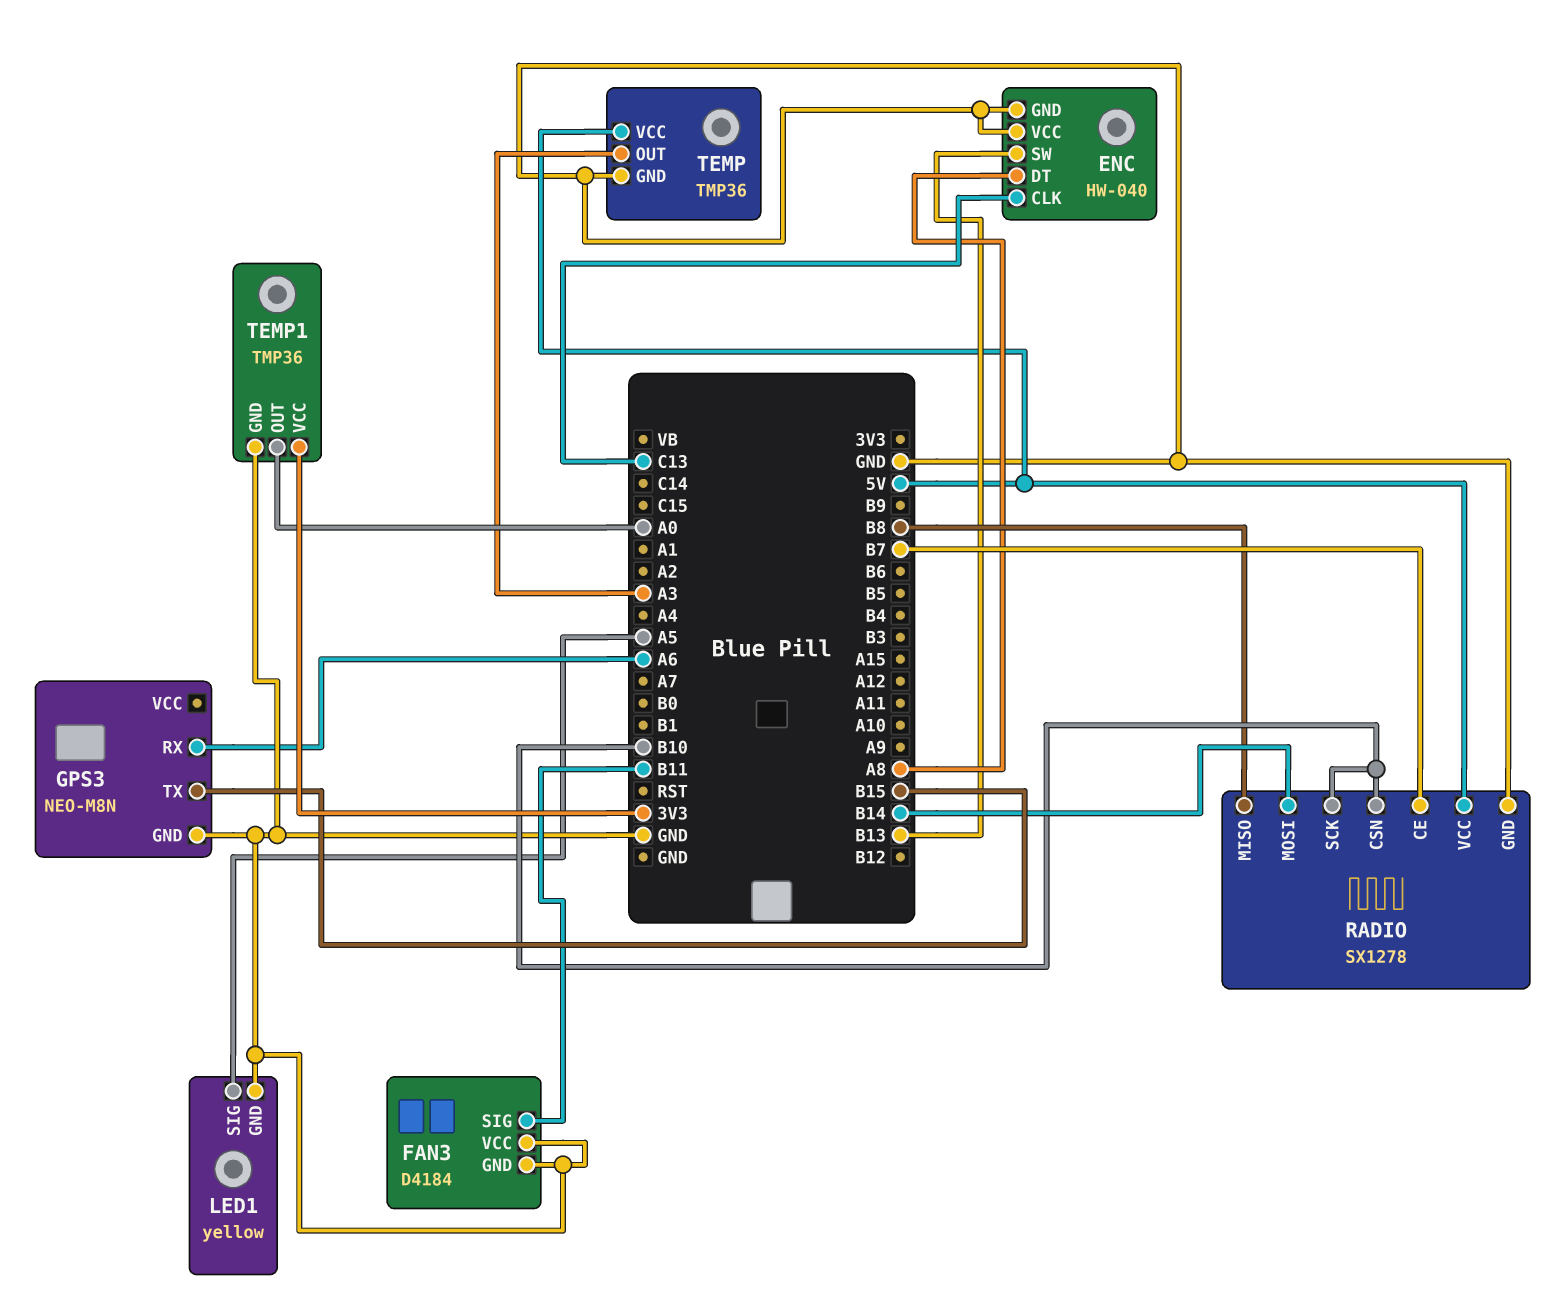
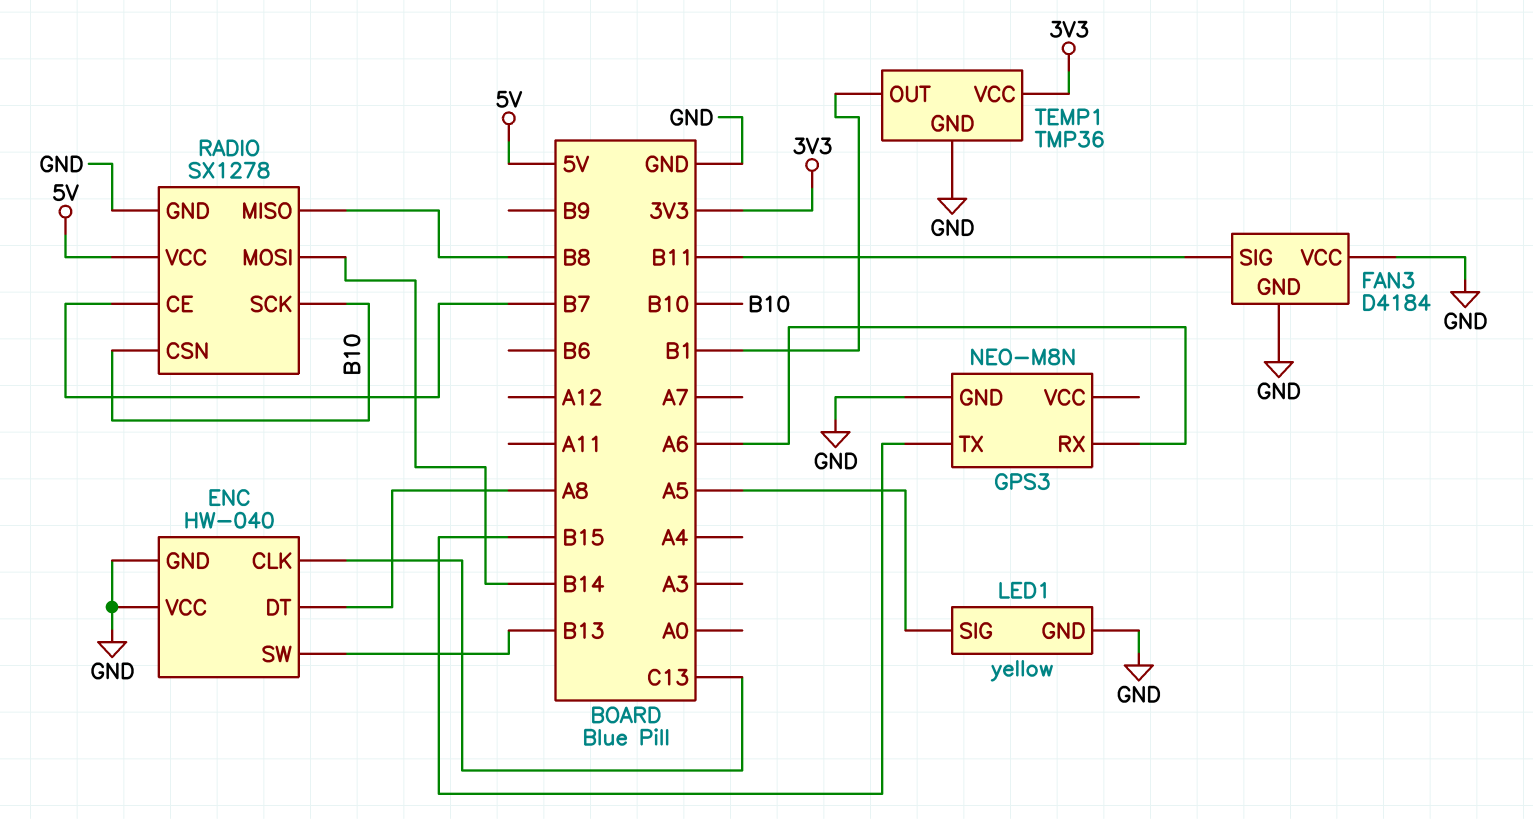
TEMP: TMP36 -> none
TEMP pin GND: GND -> none
TEMP pin OUT: A3 -> none
TEMP pin VCC: 5V -> none
TEMP1 pin OUT: A0 -> B1

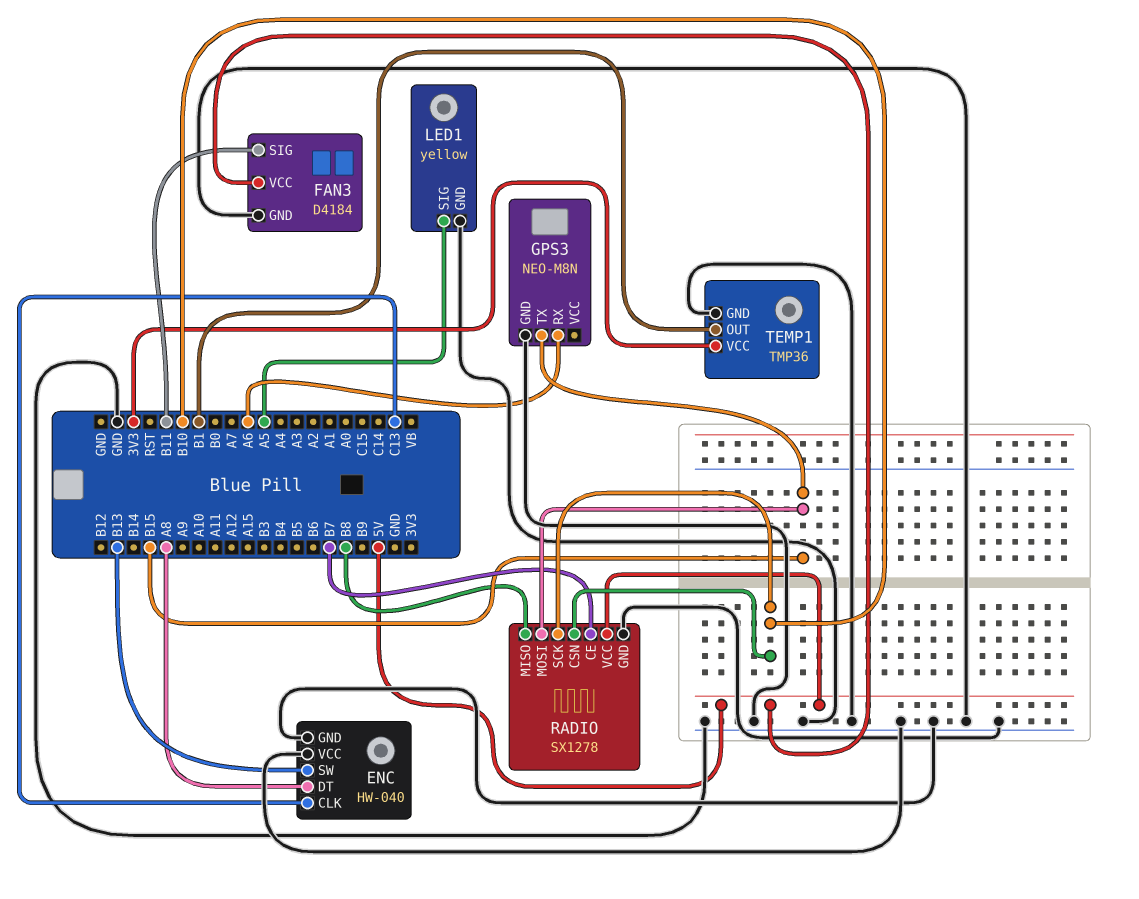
FAN3 pin VCC: GND -> 5V
RADIO pin MOSI: B14 -> B15

